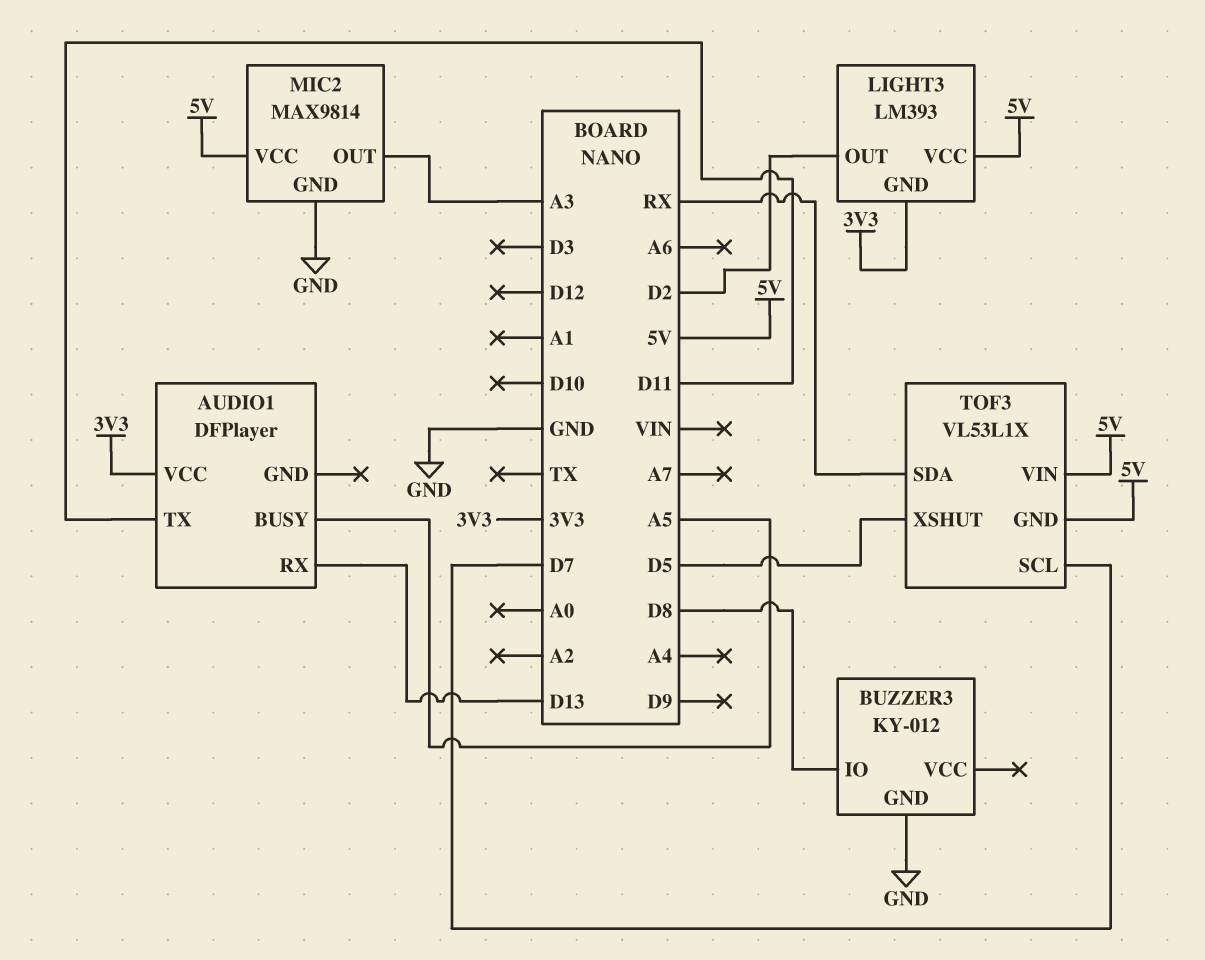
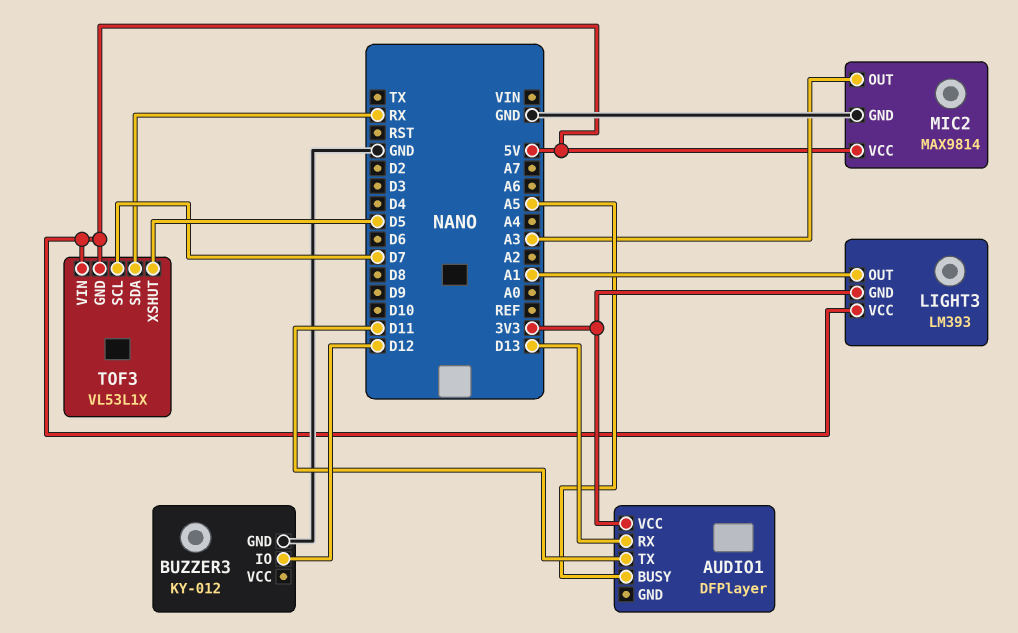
BUZZER3 pin IO: D8 -> D12
LIGHT3 pin OUT: D2 -> A1

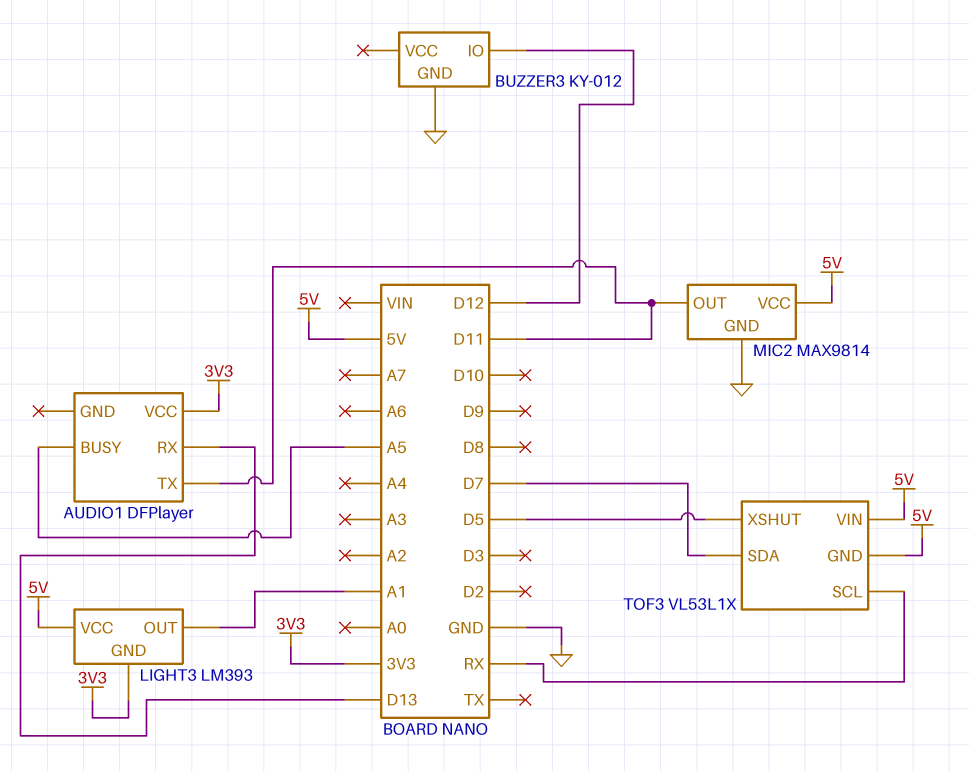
MIC2 pin OUT: A3 -> D11
TOF3 pin SCL: D7 -> RX
TOF3 pin SDA: RX -> D7

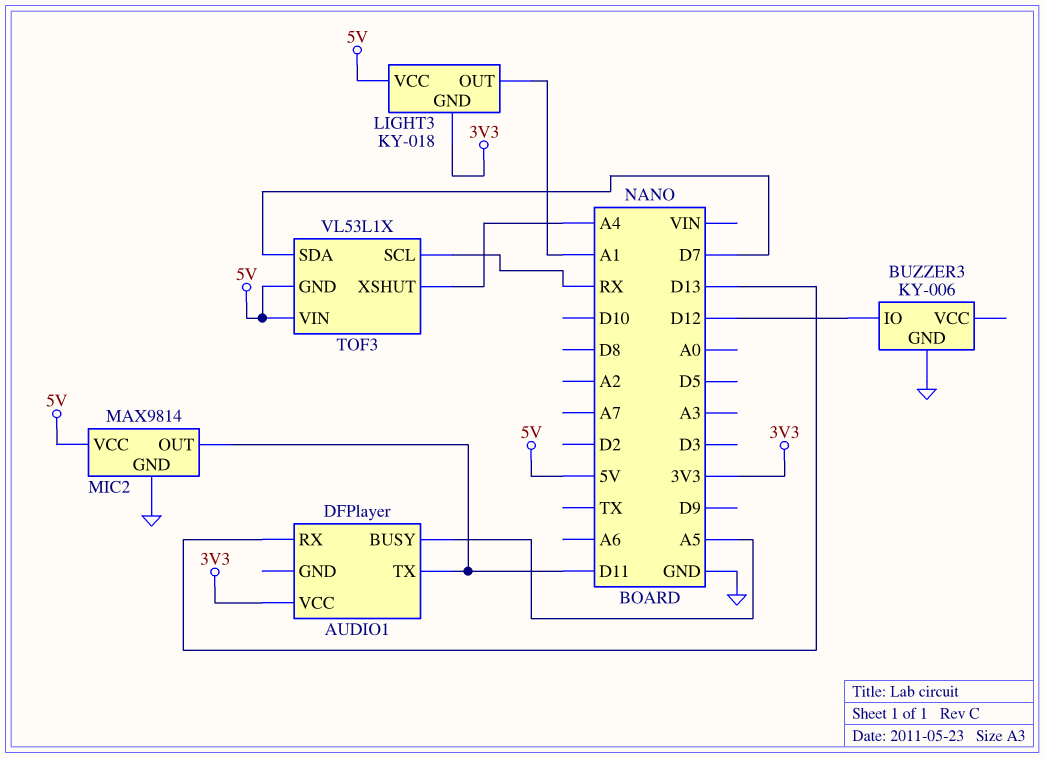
BUZZER3: KY-012 -> KY-006
LIGHT3: LM393 -> KY-018
TOF3 pin XSHUT: D5 -> A4

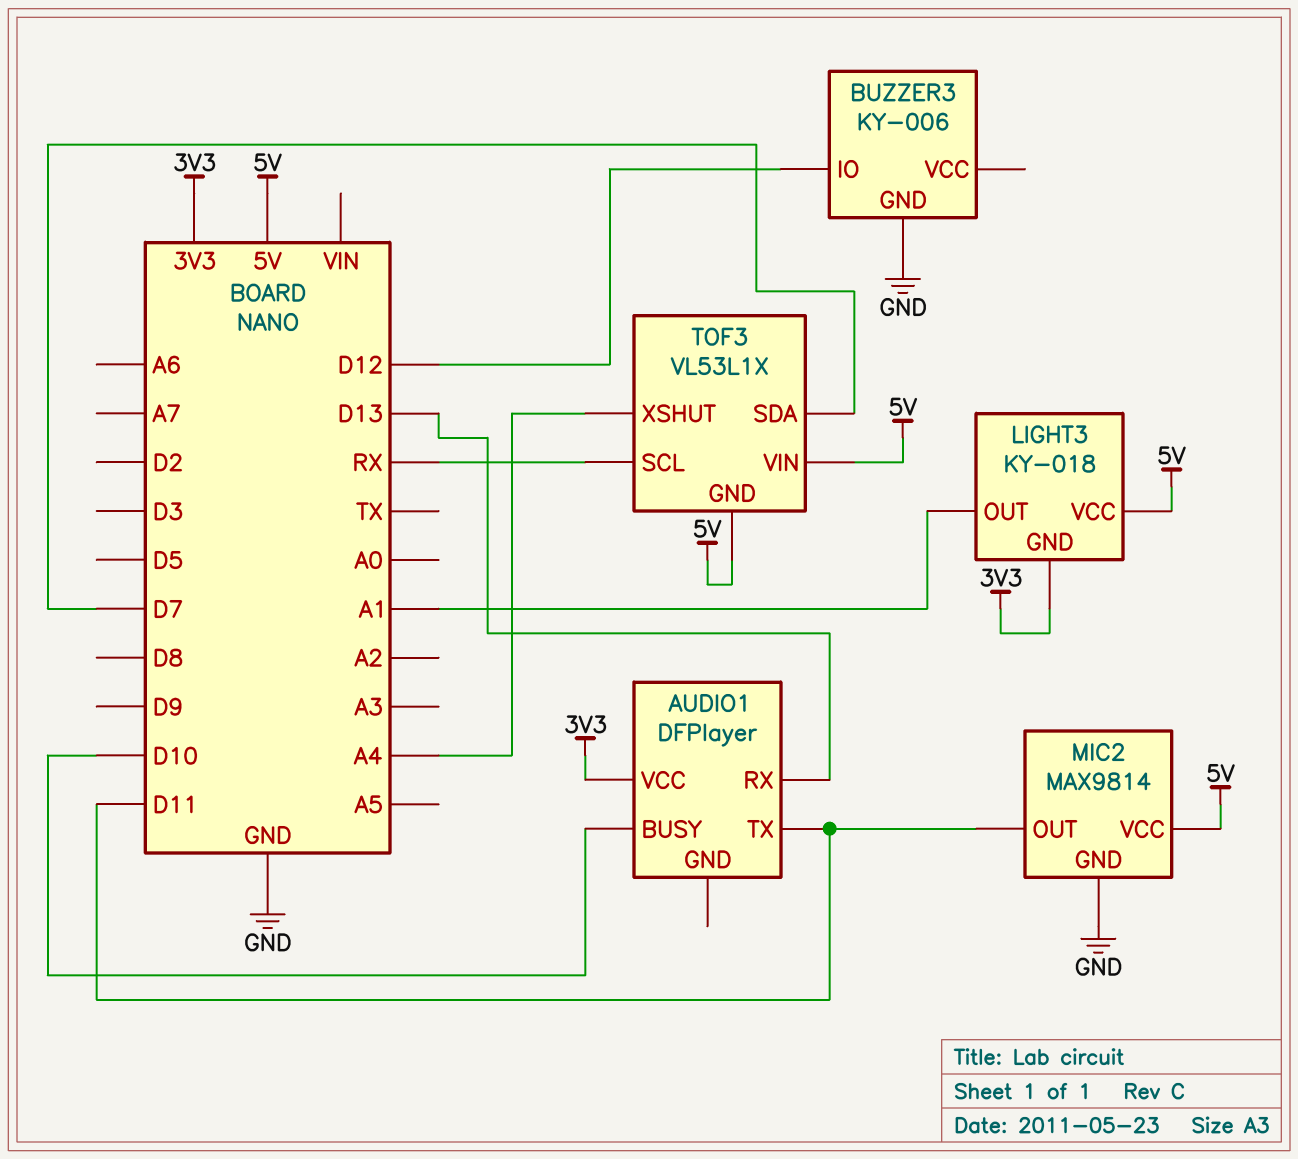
AUDIO1 pin BUSY: A5 -> D10

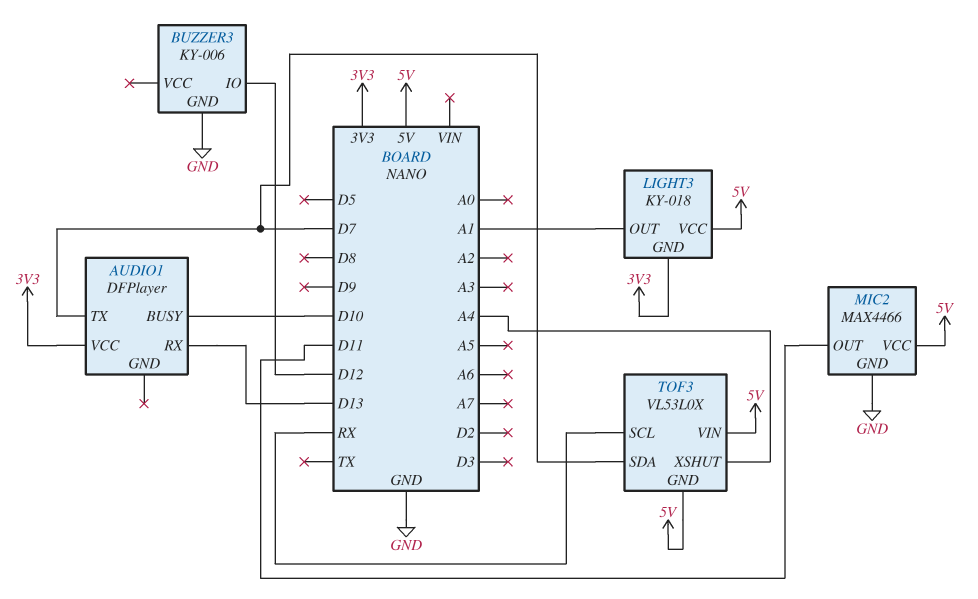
AUDIO1 pin TX: D11 -> D7
MIC2: MAX9814 -> MAX4466
TOF3: VL53L1X -> VL53L0X

